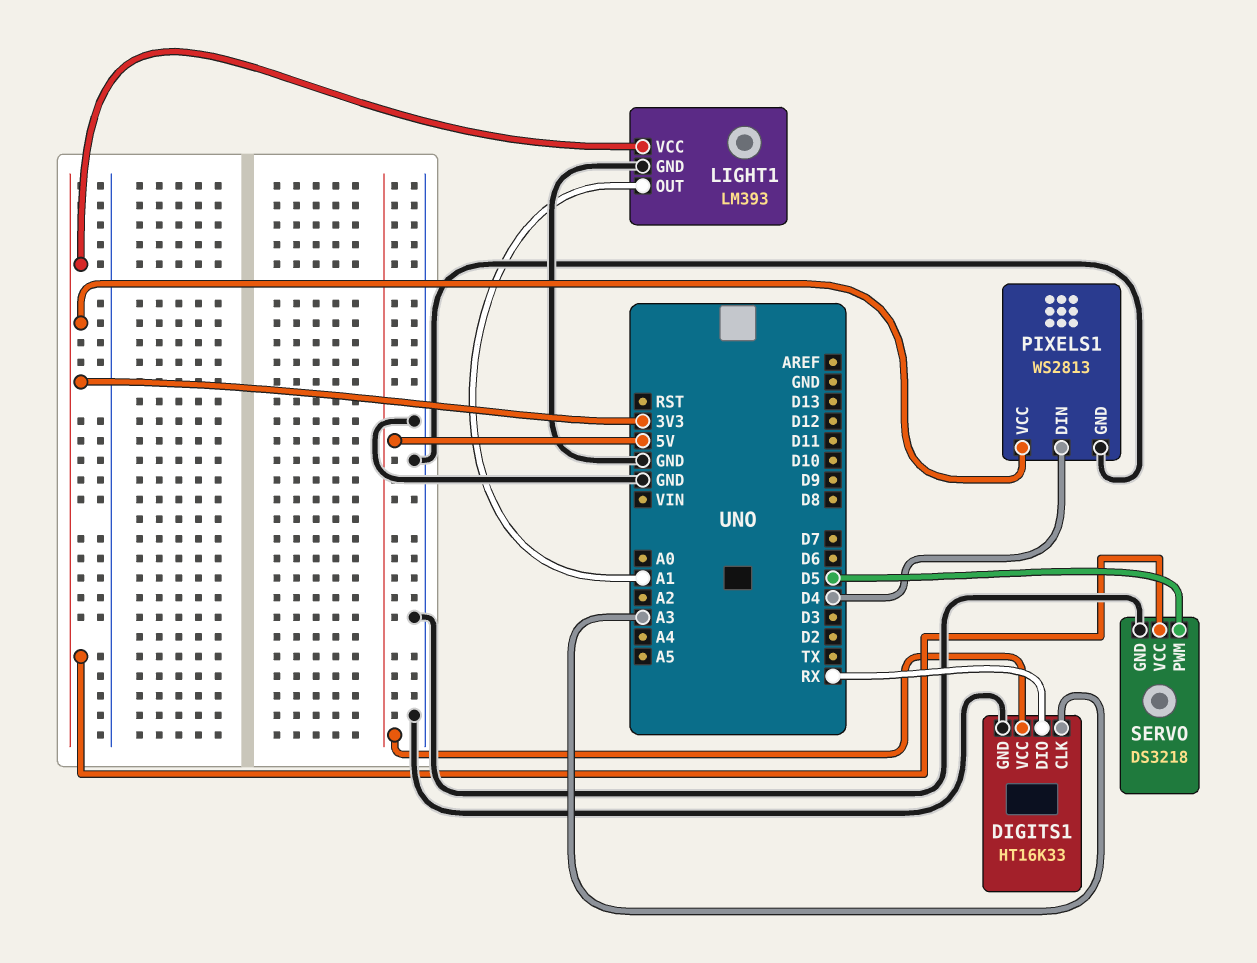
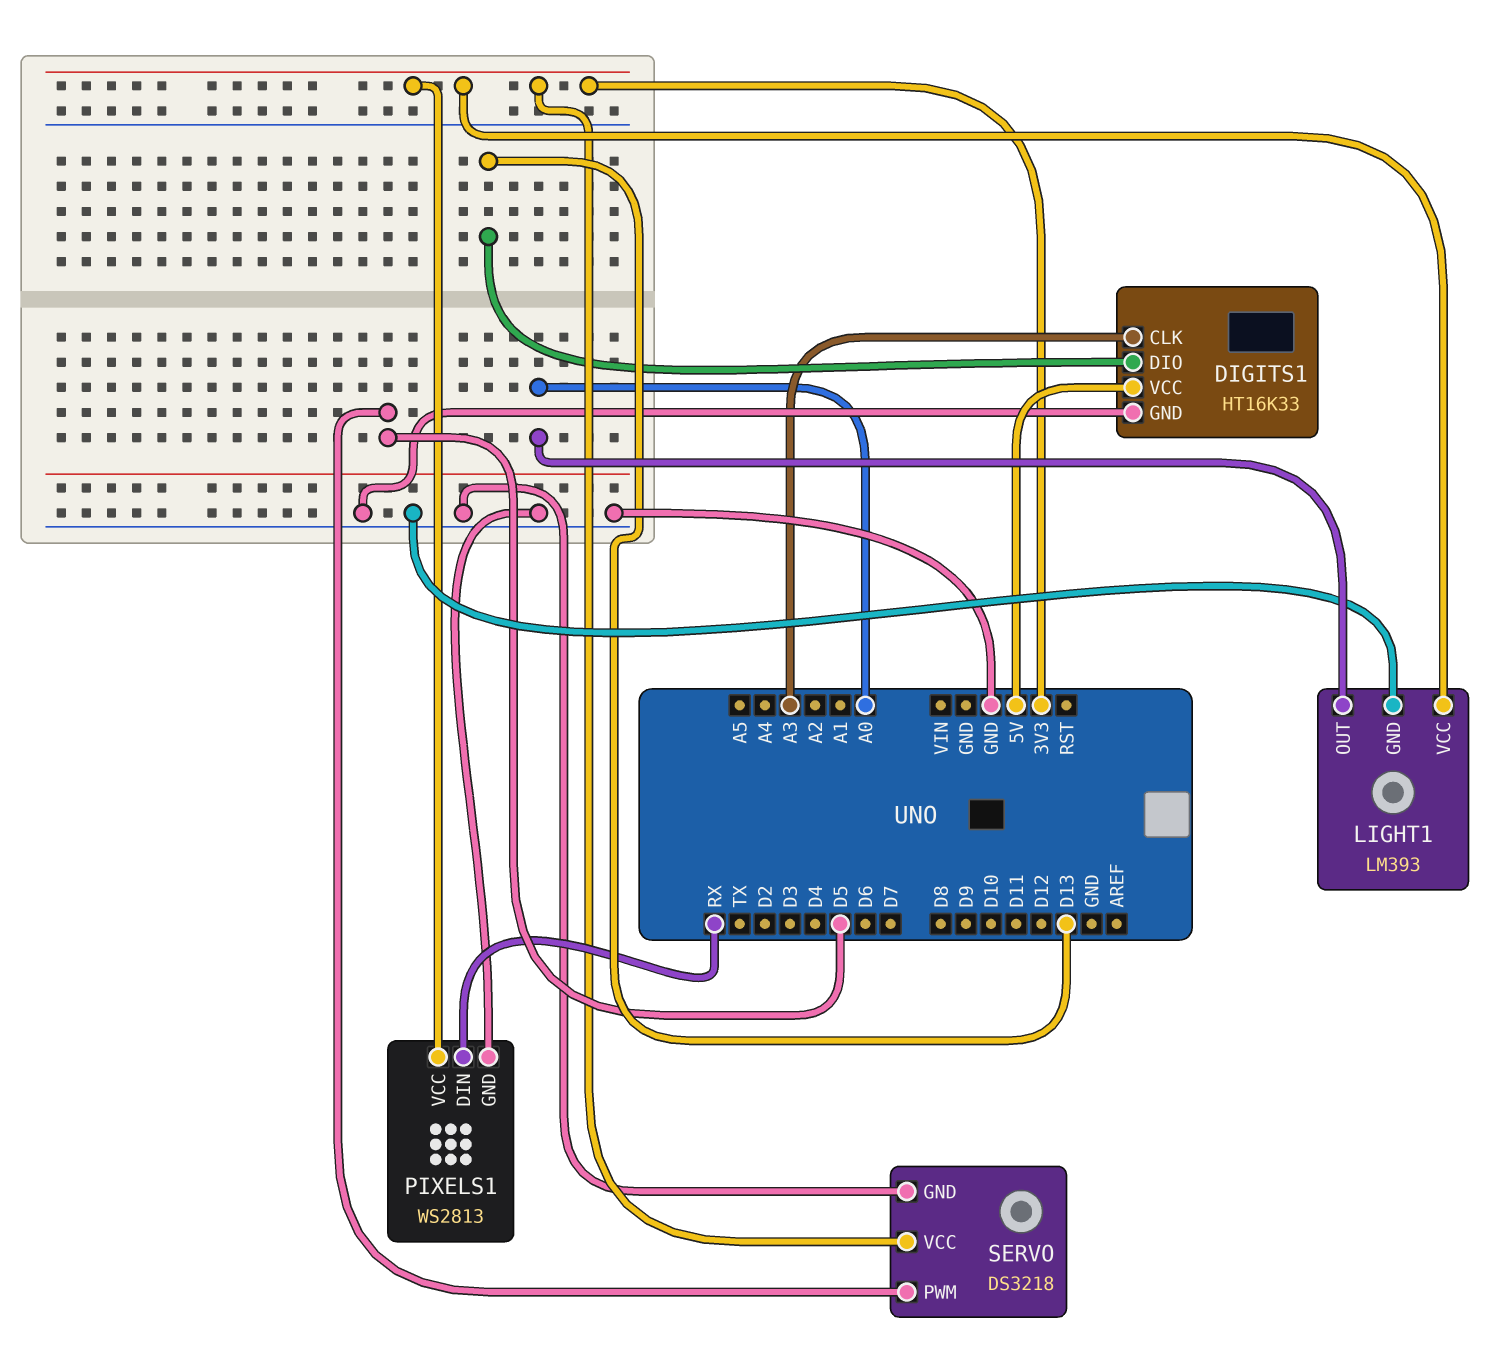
DIGITS1 pin DIO: RX -> D13
LIGHT1 pin OUT: A1 -> A0
PIXELS1 pin DIN: D4 -> RX

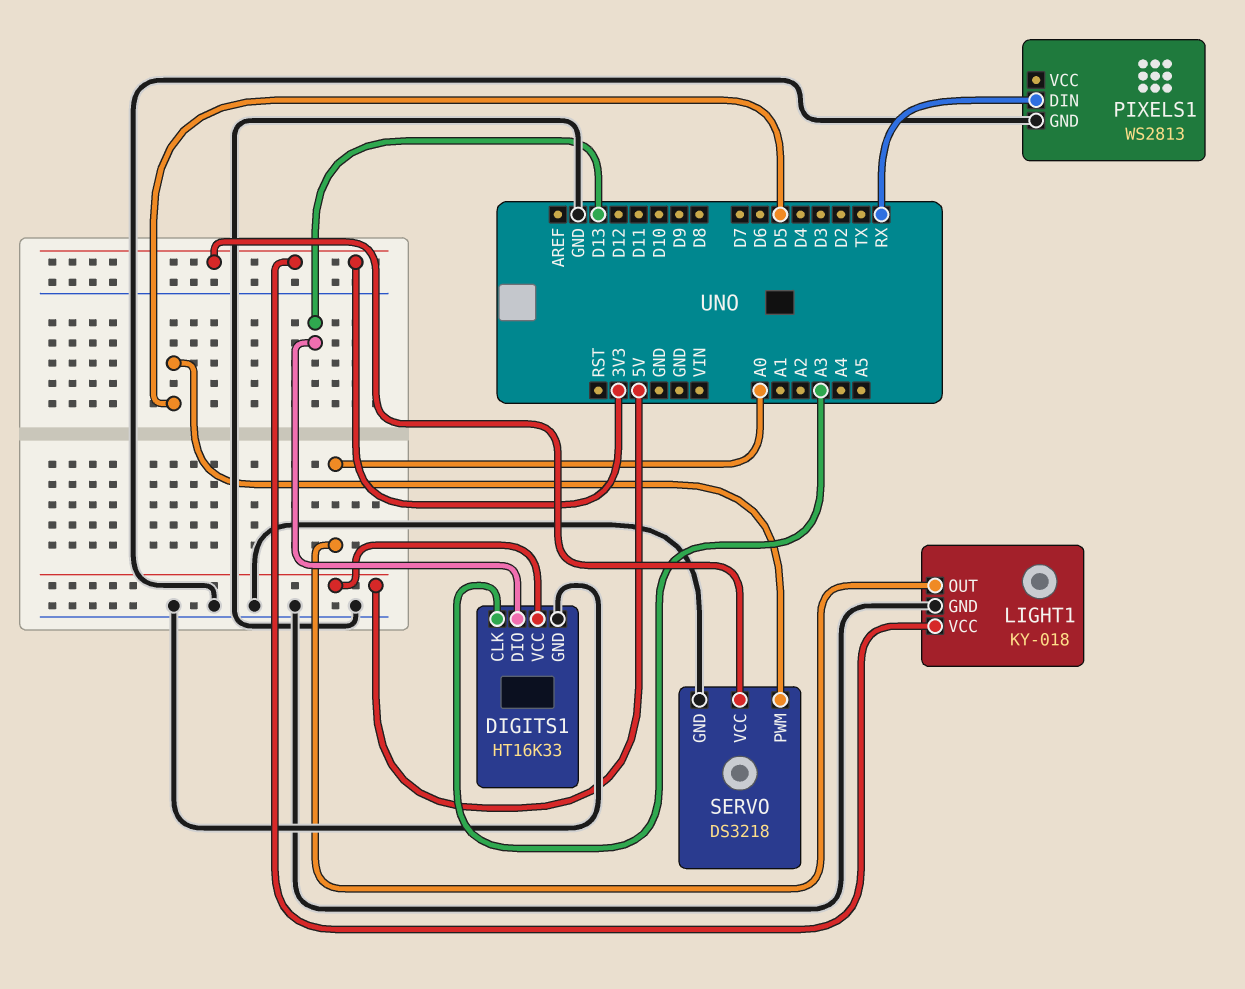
LIGHT1: LM393 -> KY-018
PIXELS1 pin VCC: 3V3 -> none

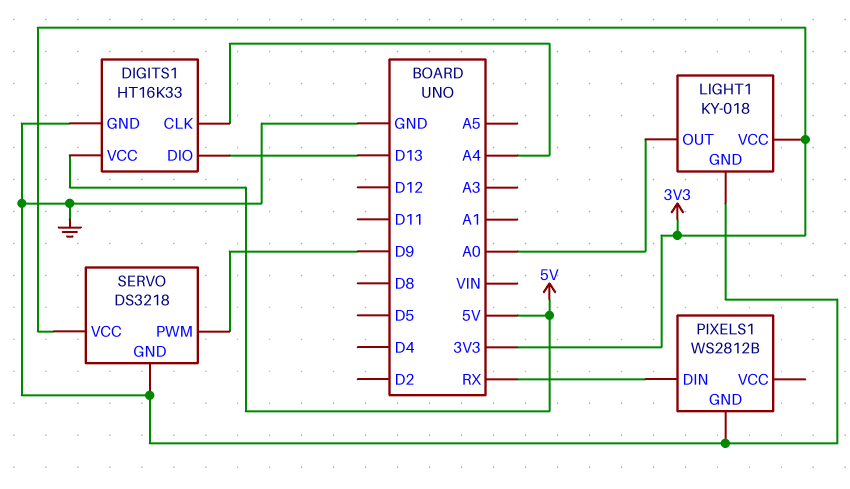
DIGITS1 pin CLK: A3 -> A4
PIXELS1: WS2813 -> WS2812B
SERVO pin PWM: D5 -> D9

